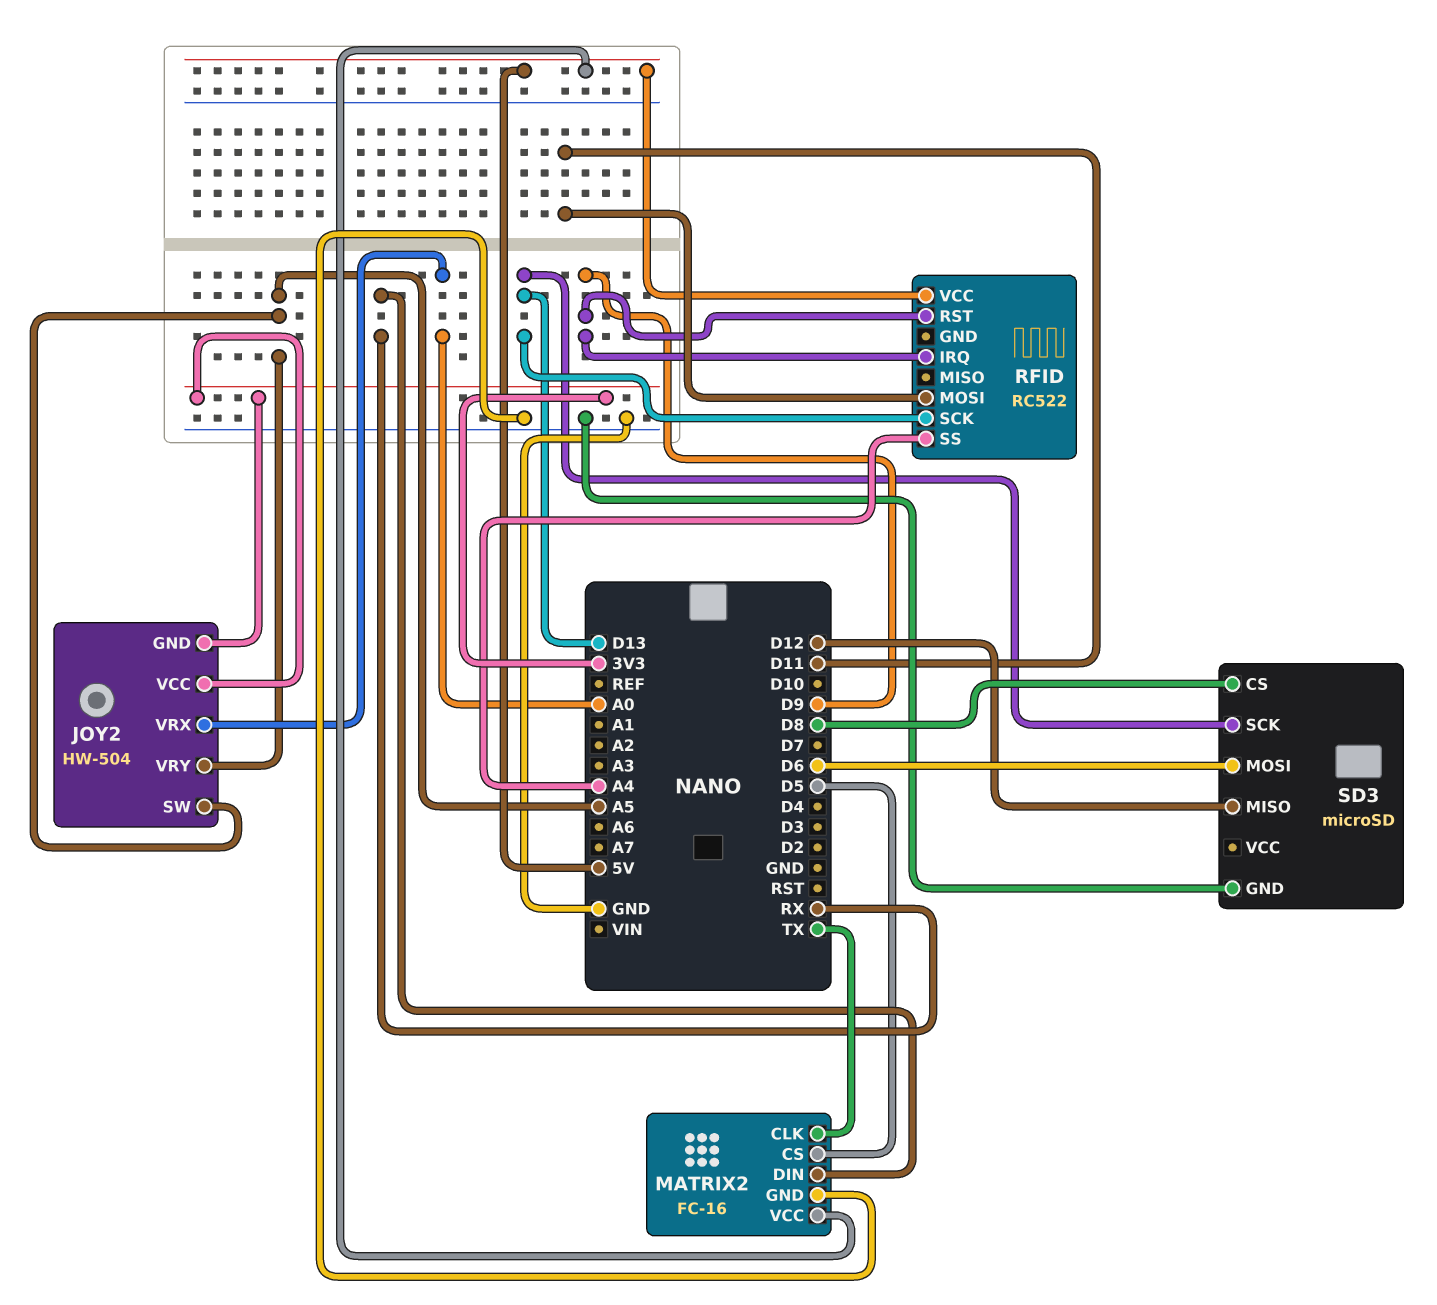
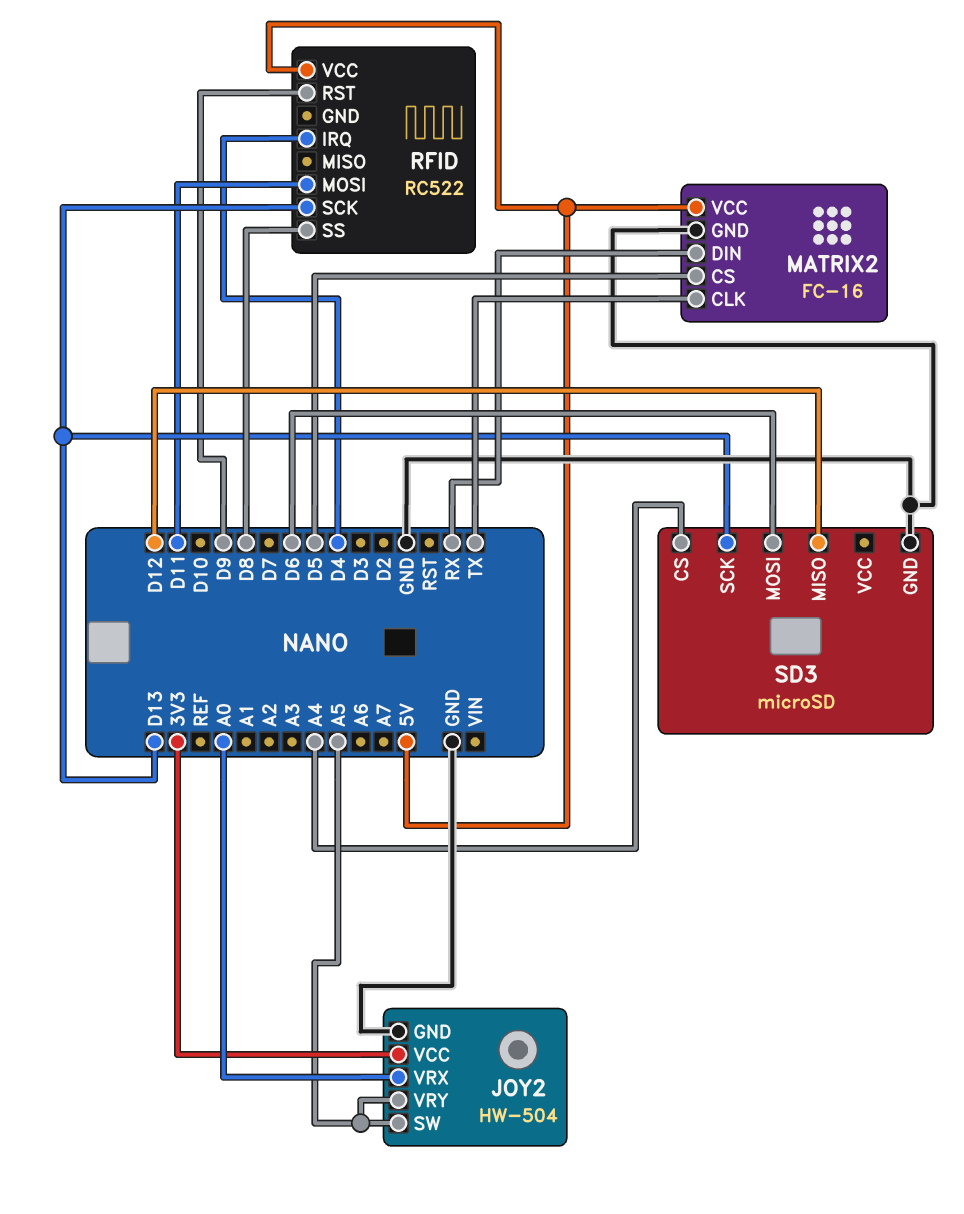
JOY2 pin GND: 3V3 -> GND
RFID pin IRQ: D9 -> D4
RFID pin SS: A4 -> D8
SD3 pin CS: D8 -> A4

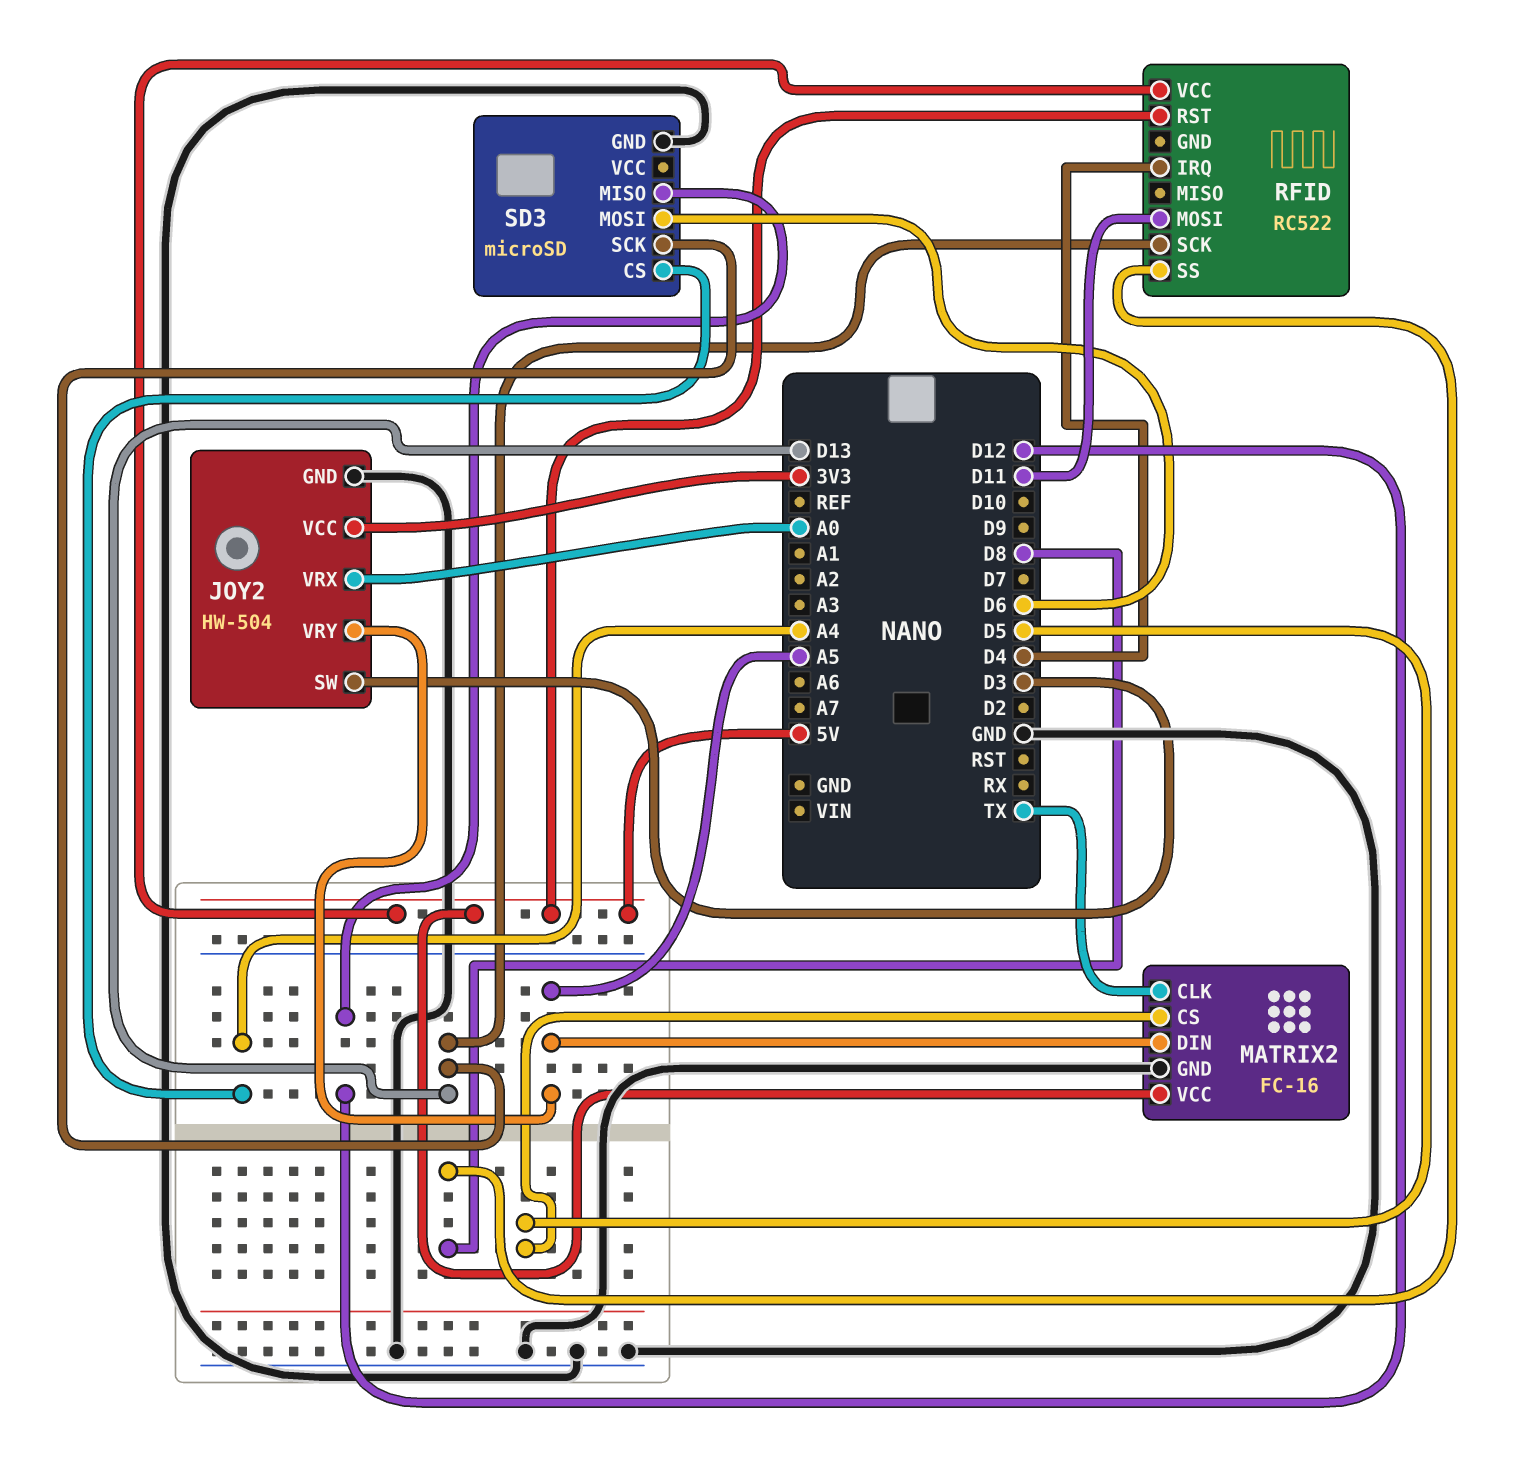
JOY2 pin SW: A5 -> D3
MATRIX2 pin DIN: RX -> A5
RFID pin RST: D9 -> 5V

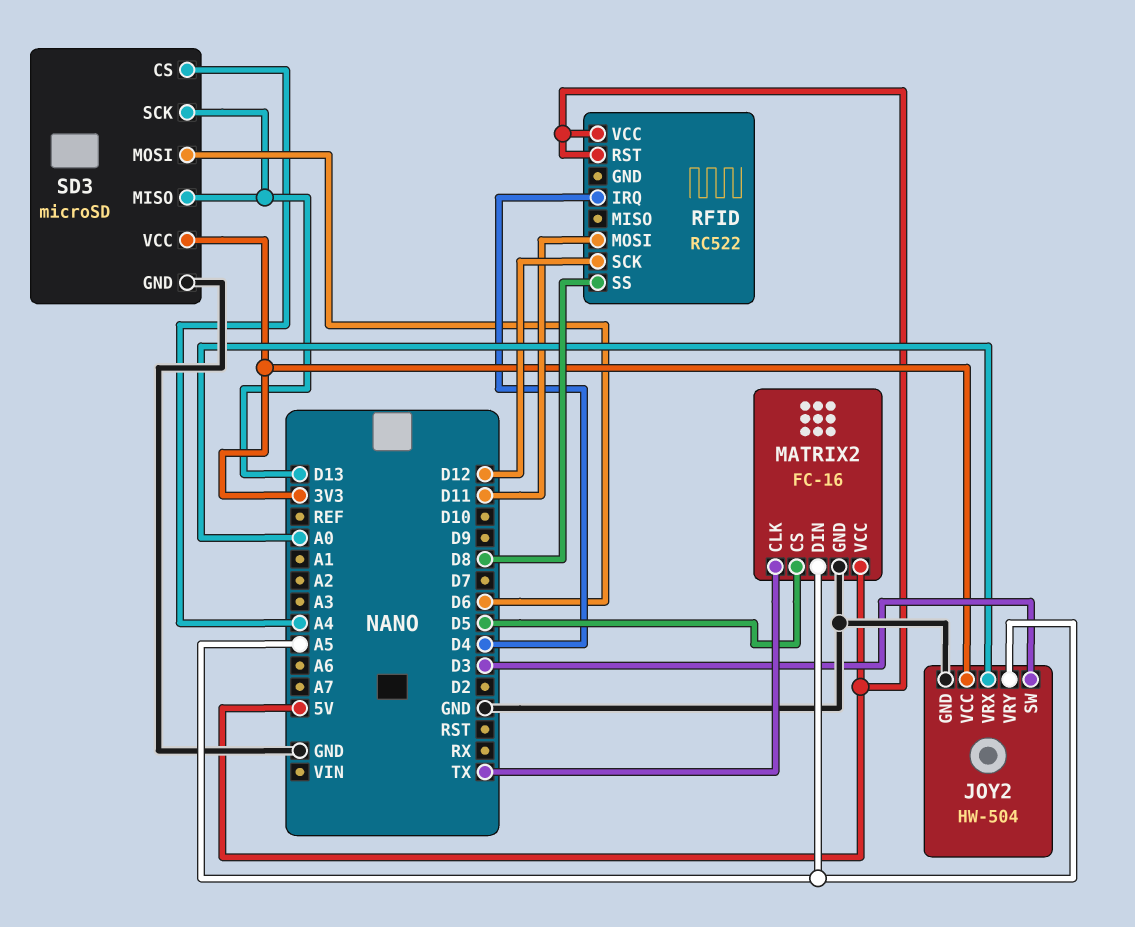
RFID pin SCK: D13 -> D12
SD3 pin MISO: D12 -> D13
SD3 pin VCC: none -> 3V3

